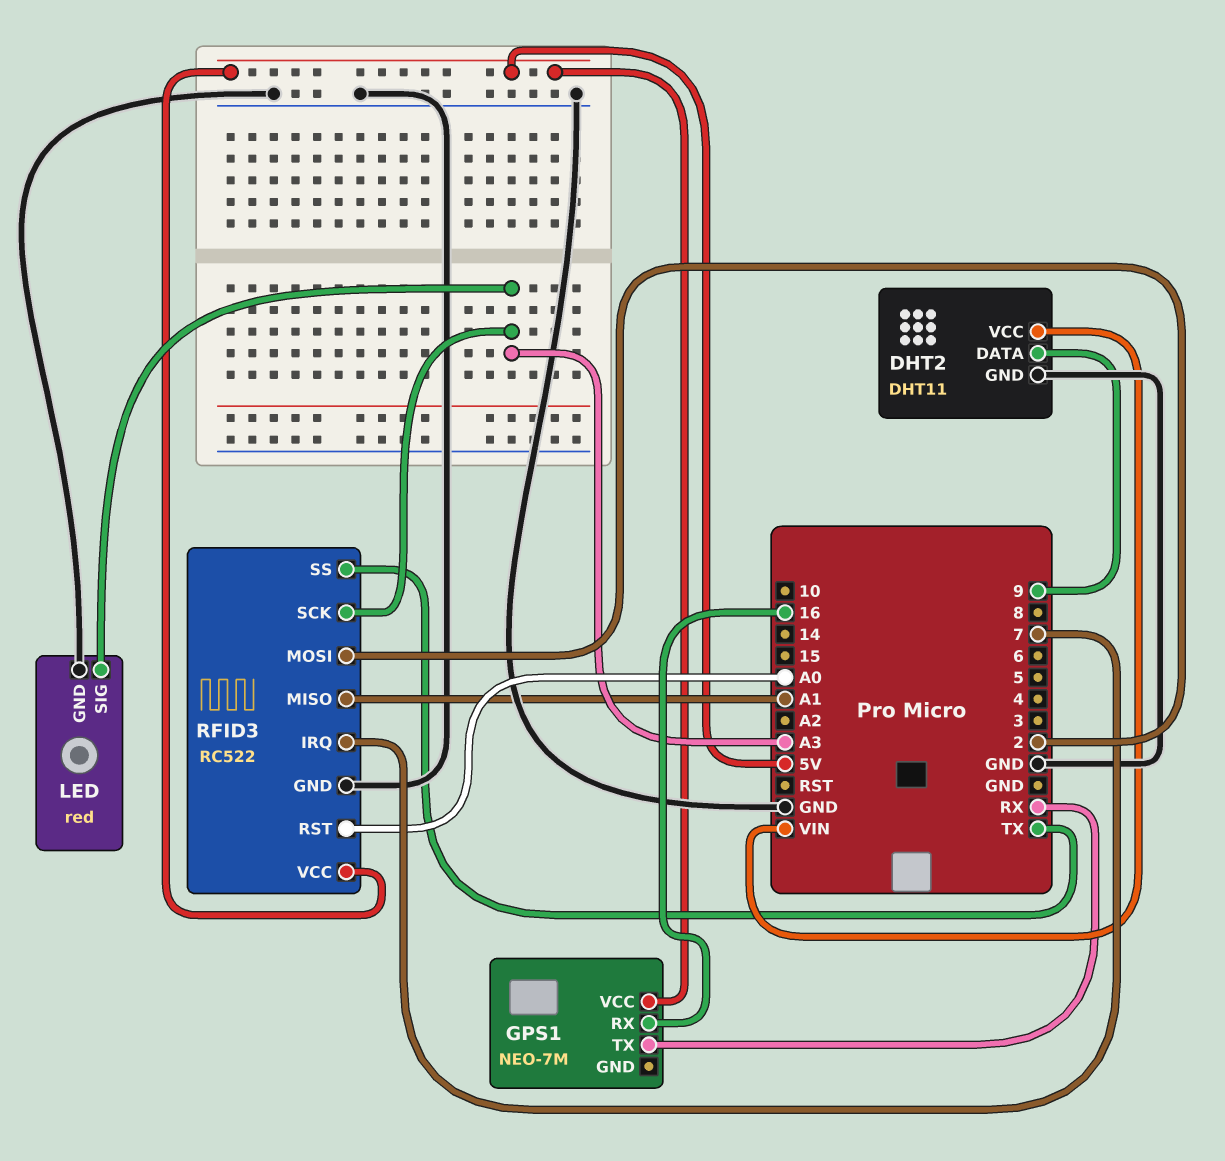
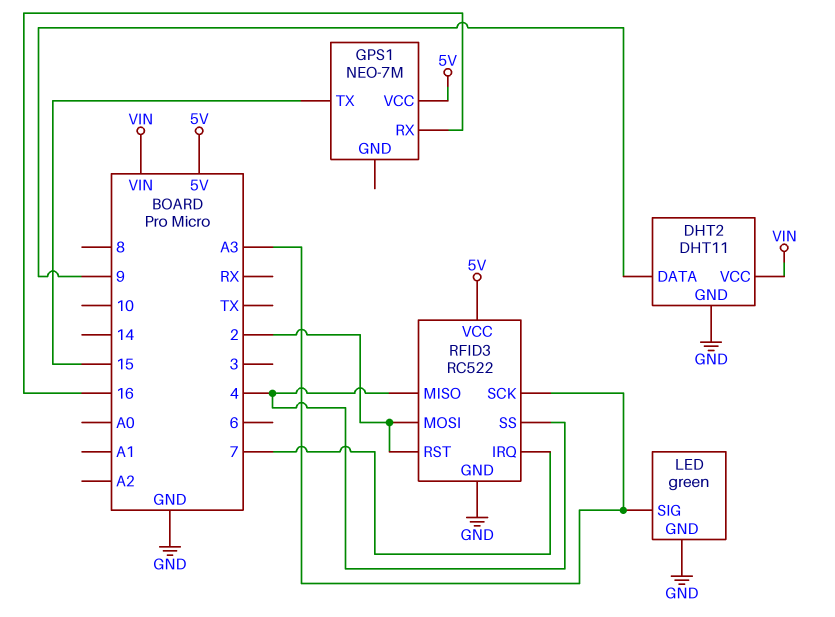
GPS1 pin TX: RX -> 15
LED: red -> green
RFID3 pin MISO: A1 -> 4
RFID3 pin RST: A0 -> 2
RFID3 pin SS: TX -> 4

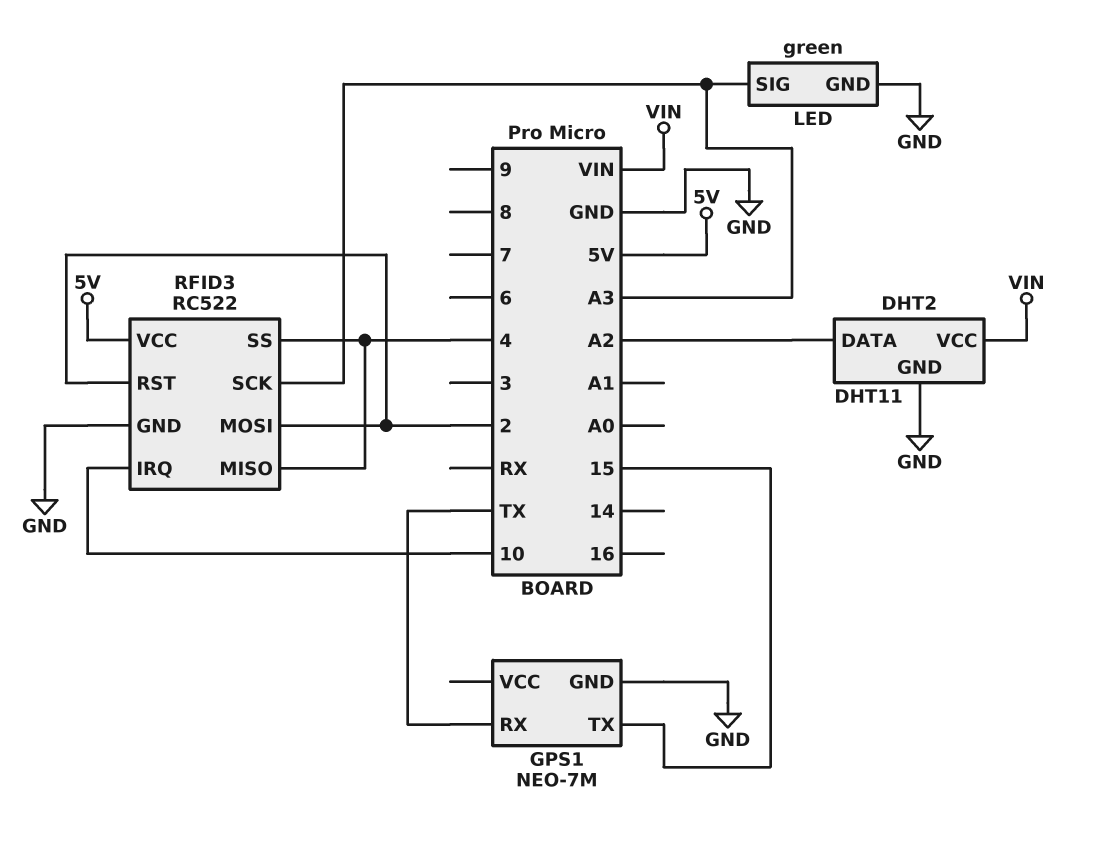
DHT2 pin DATA: 9 -> A2
GPS1 pin GND: none -> GND
GPS1 pin RX: 16 -> TX
GPS1 pin VCC: 5V -> none
RFID3 pin IRQ: 7 -> 10

